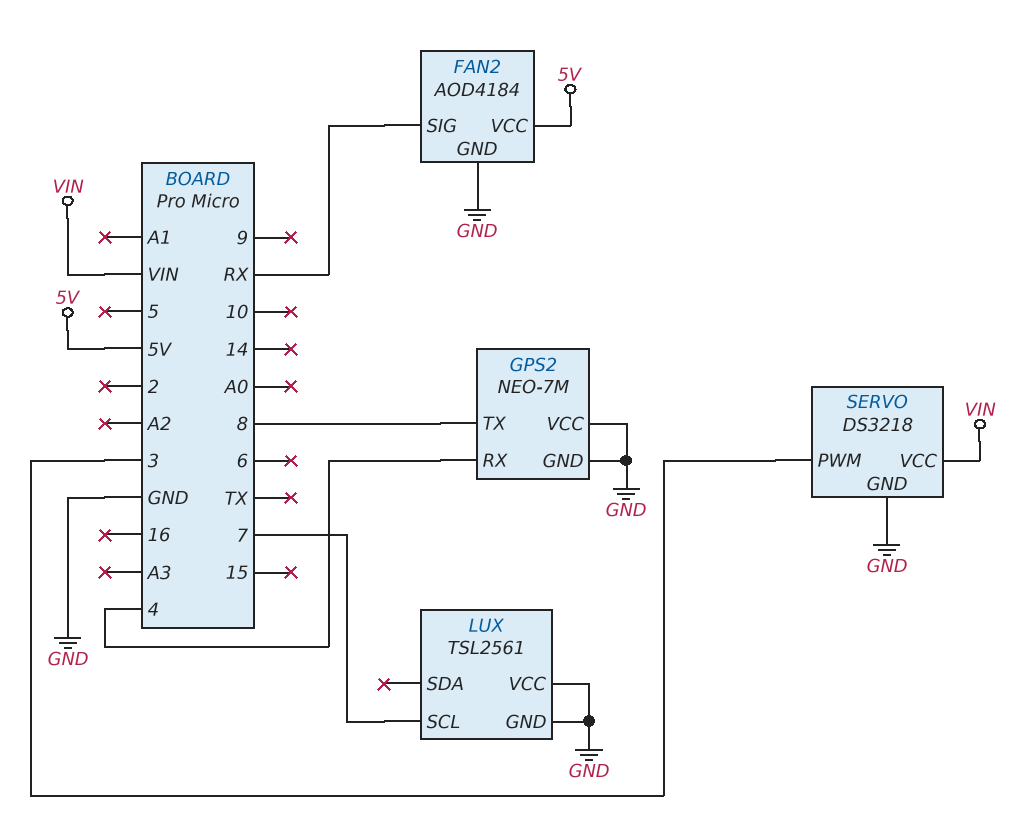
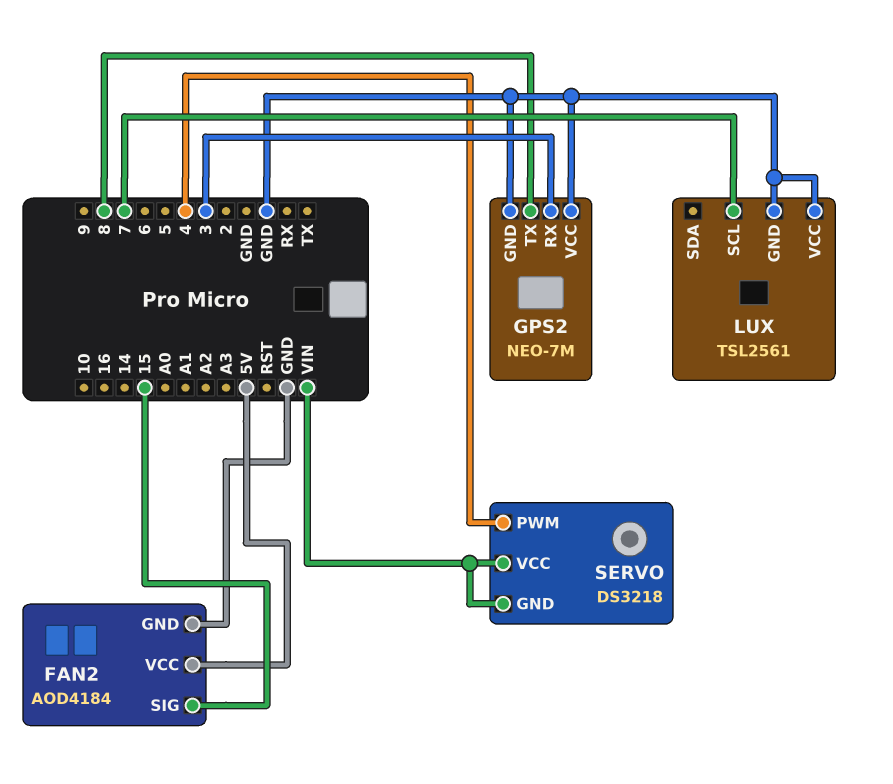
FAN2 pin SIG: RX -> 15
GPS2 pin RX: 4 -> 3
SERVO pin GND: GND -> VIN
SERVO pin PWM: 3 -> 4

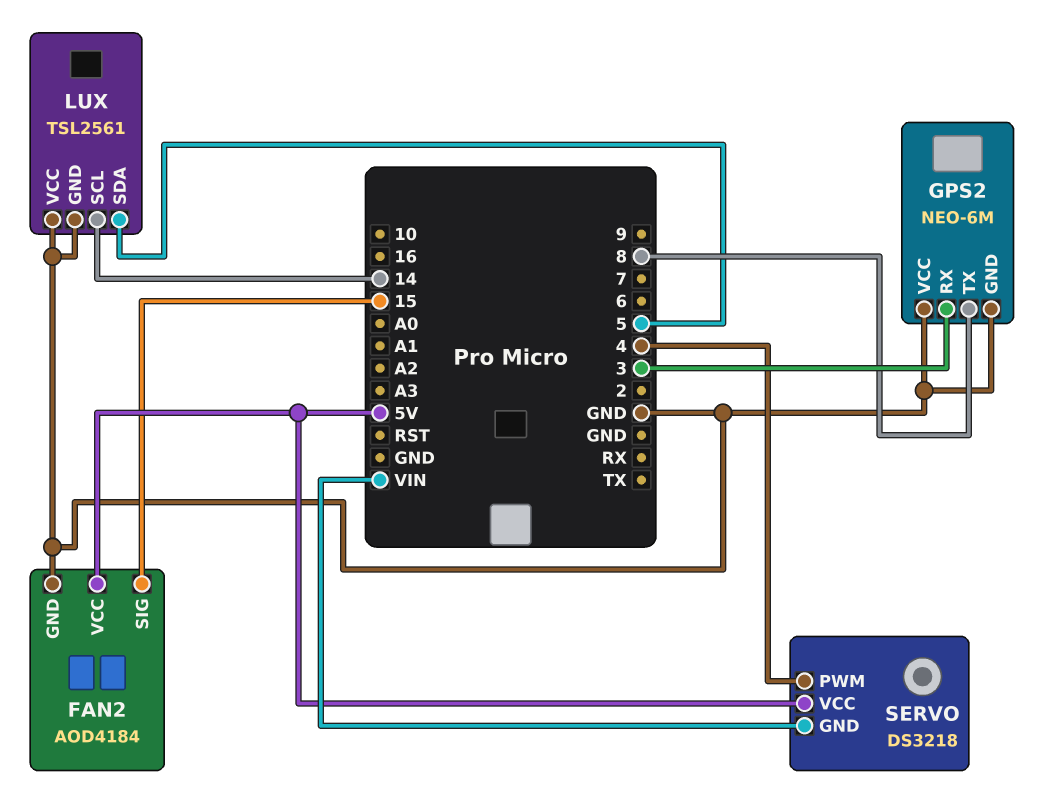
GPS2: NEO-7M -> NEO-6M
LUX pin SCL: 7 -> 14
LUX pin SDA: none -> 5
SERVO pin VCC: VIN -> 5V

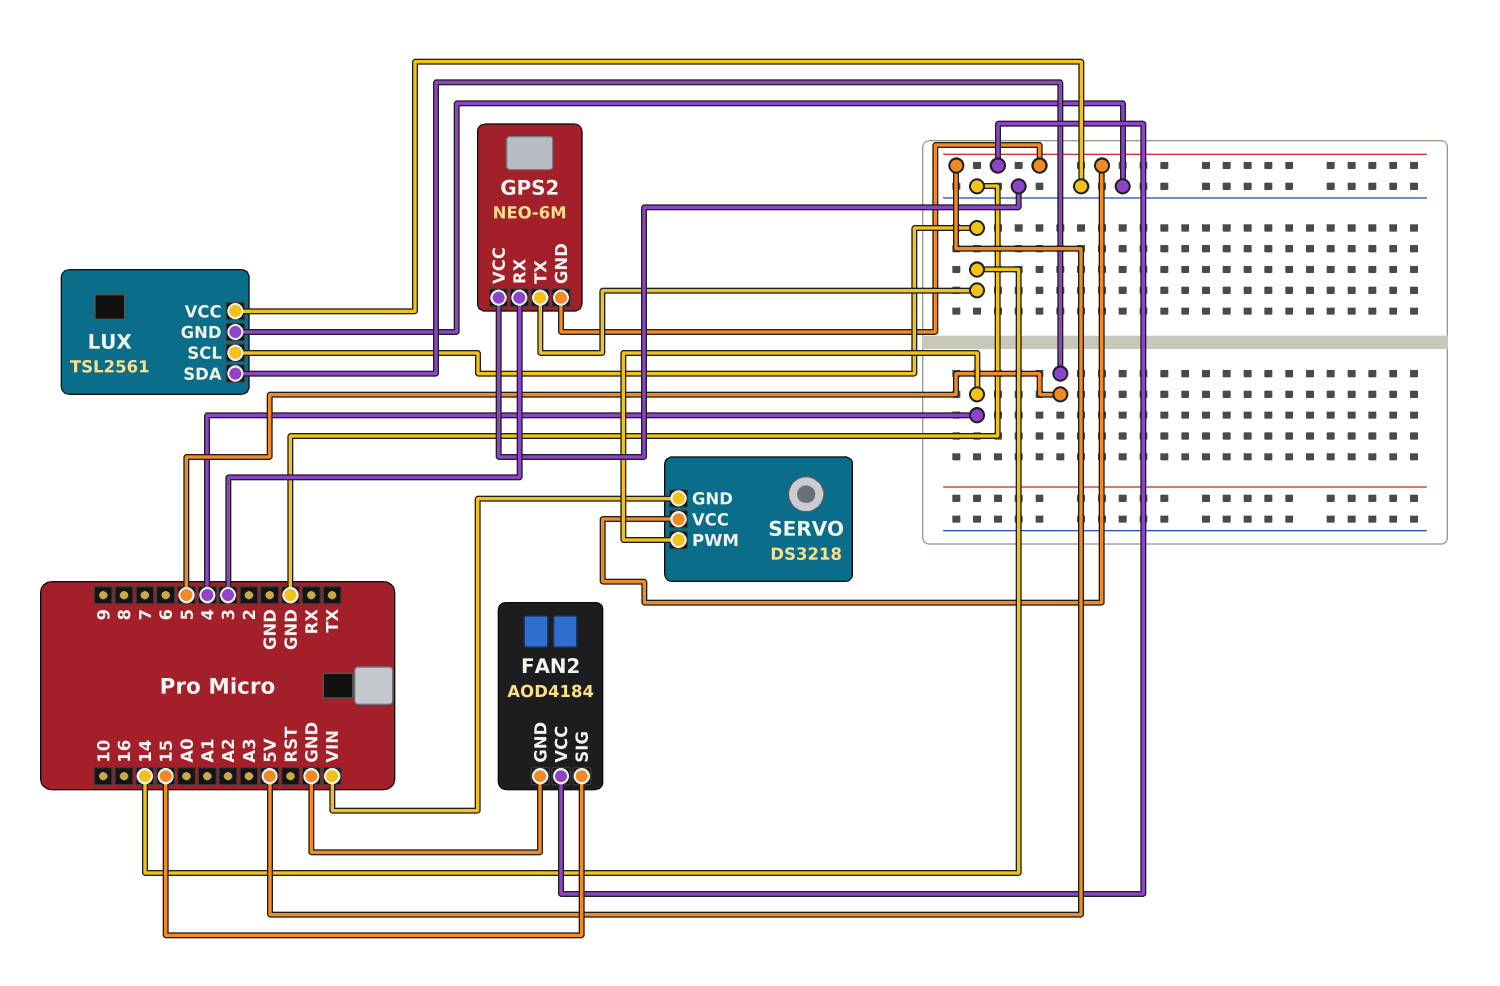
GPS2 pin GND: GND -> 5V
GPS2 pin TX: 8 -> 14

